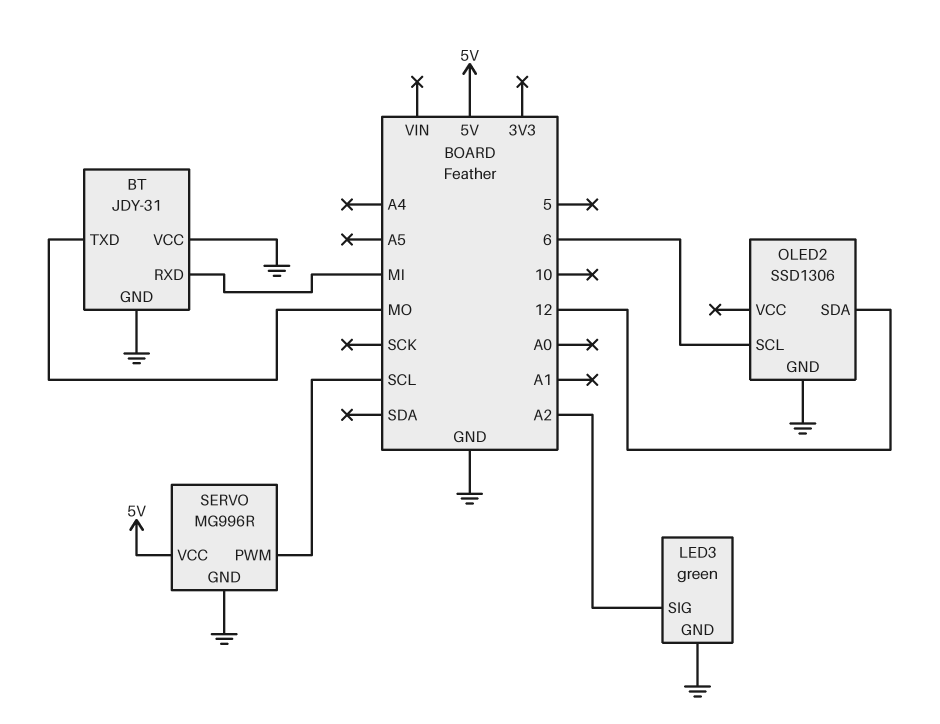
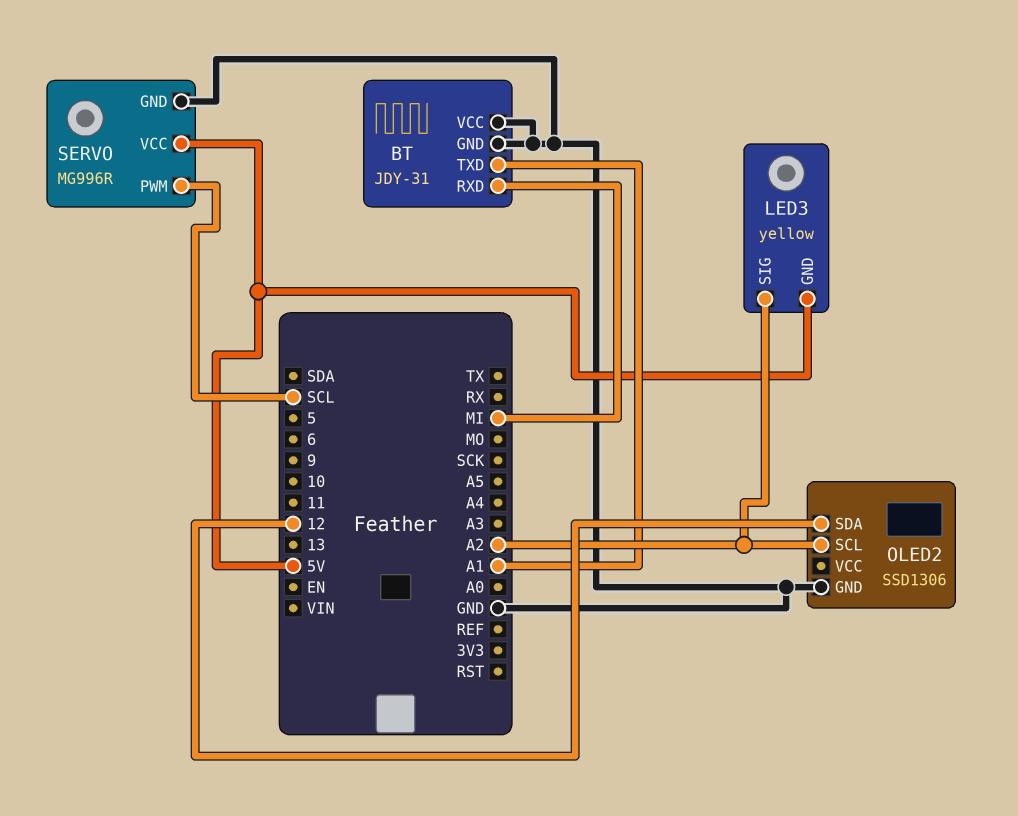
BT pin TXD: MO -> A1
LED3: green -> yellow
LED3 pin GND: GND -> 5V
OLED2 pin SCL: 6 -> A2

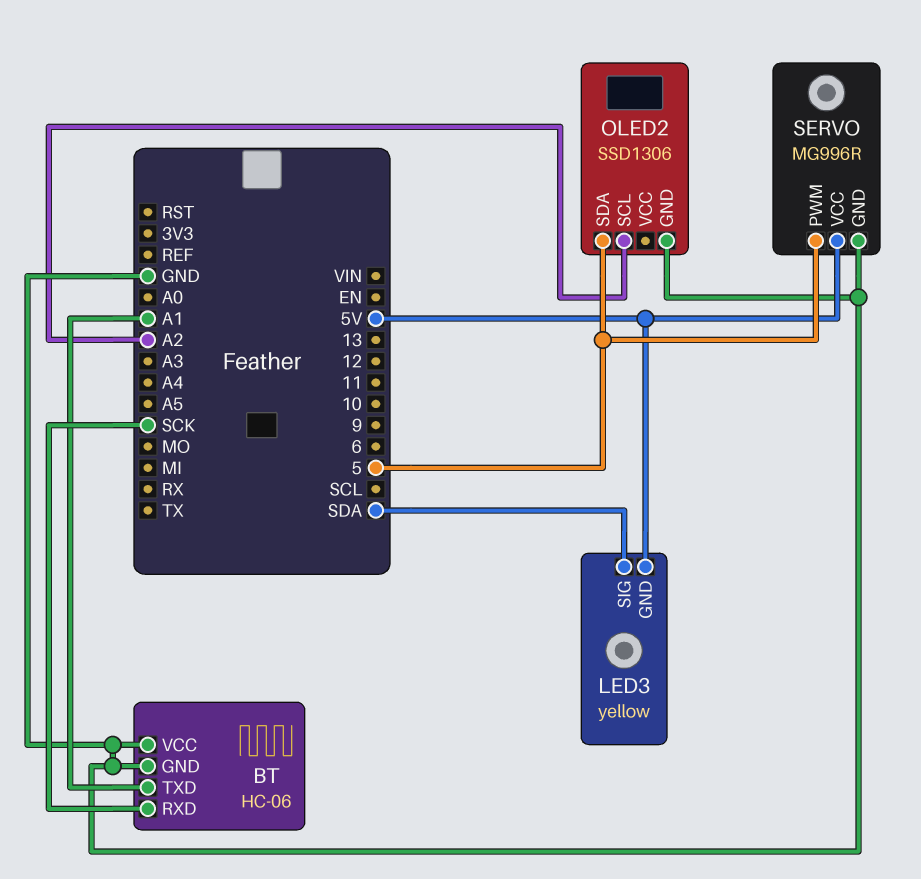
BT: JDY-31 -> HC-06
BT pin RXD: MI -> SCK
LED3 pin SIG: A2 -> SDA
OLED2 pin SDA: 12 -> 5
SERVO pin PWM: SCL -> 5

